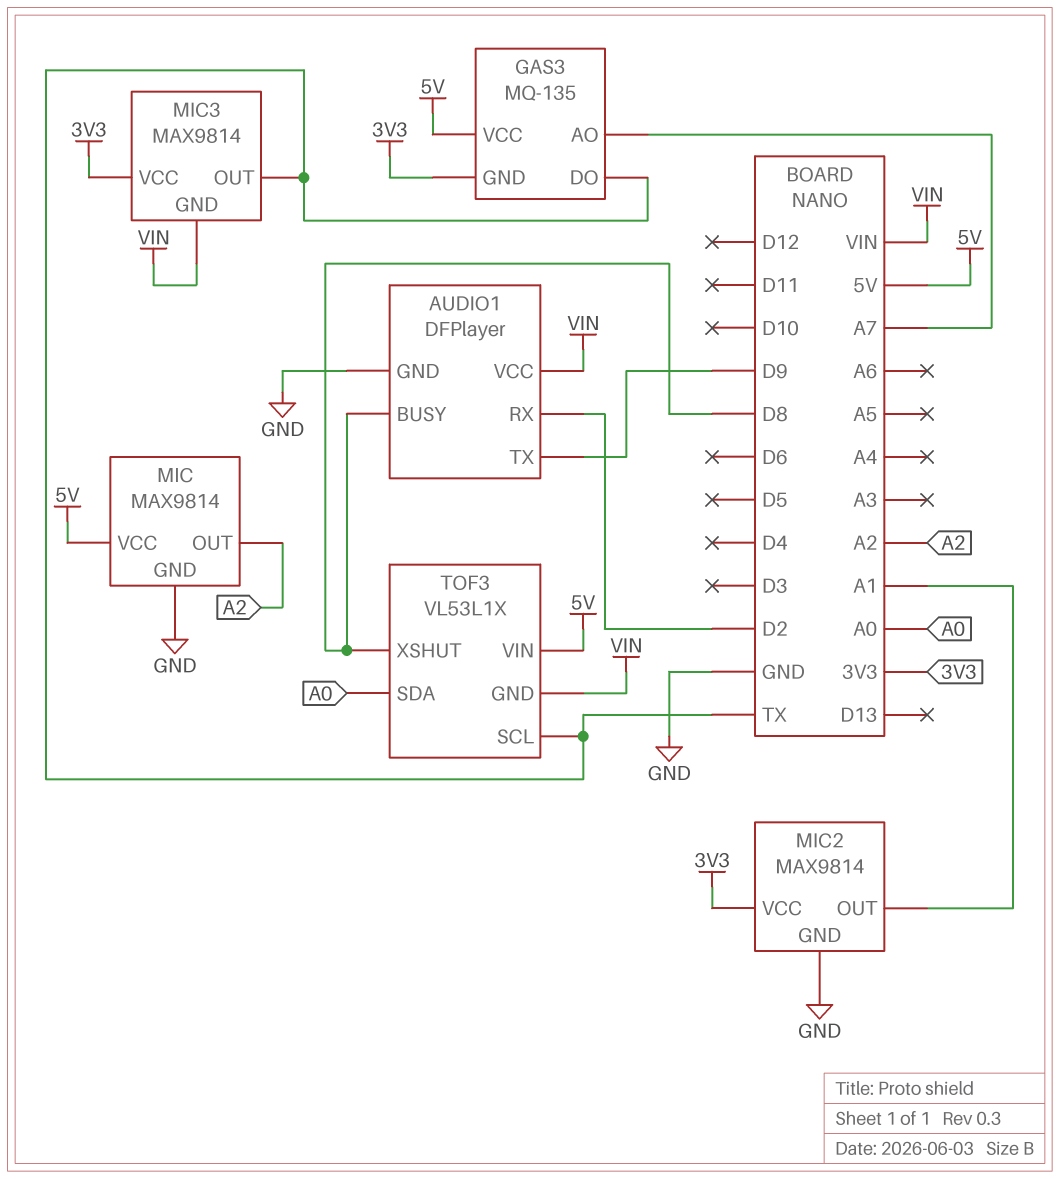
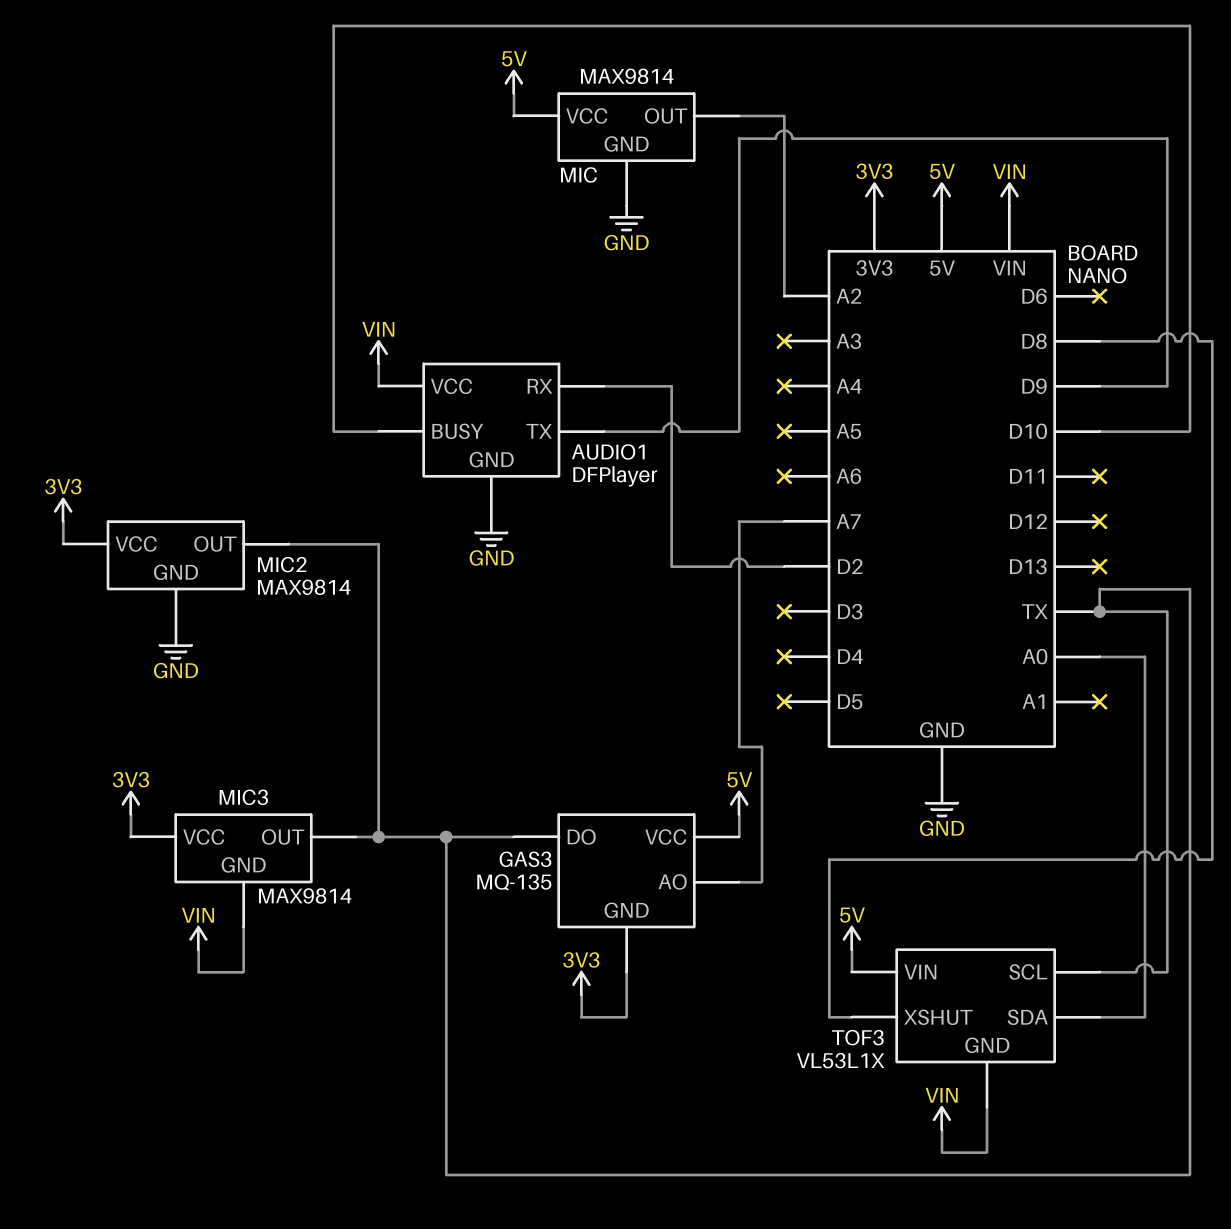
AUDIO1 pin BUSY: D8 -> D10
MIC2 pin OUT: A1 -> TX

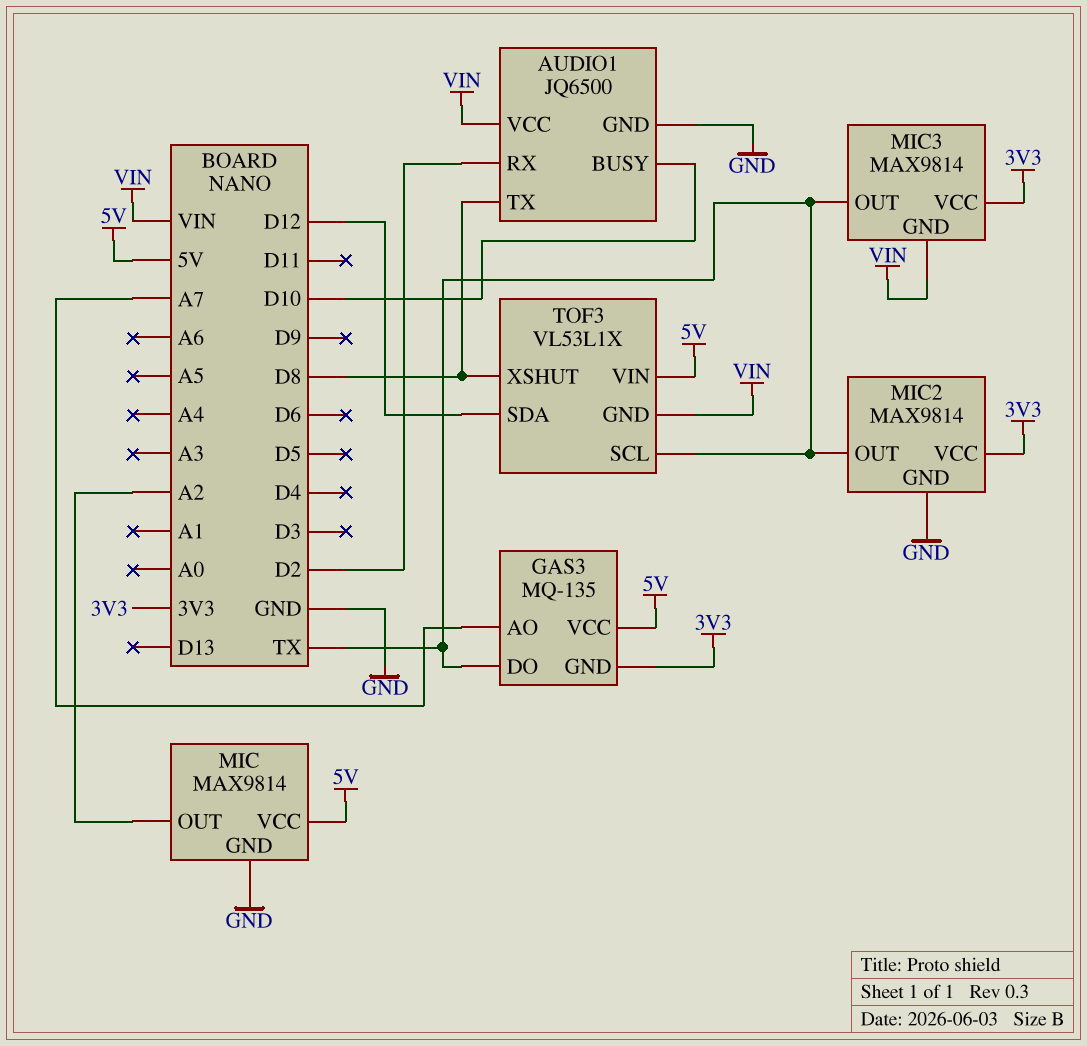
AUDIO1: DFPlayer -> JQ6500
AUDIO1 pin TX: D9 -> D8
TOF3 pin SDA: A0 -> D12

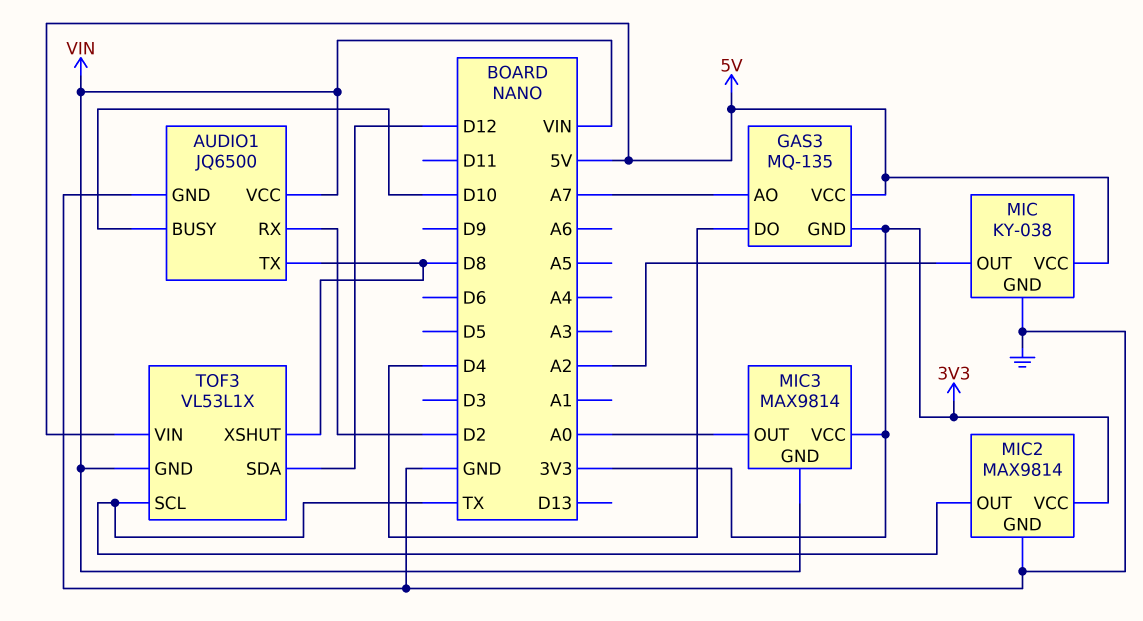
GAS3 pin DO: TX -> D4
MIC: MAX9814 -> KY-038
MIC3 pin OUT: TX -> A0

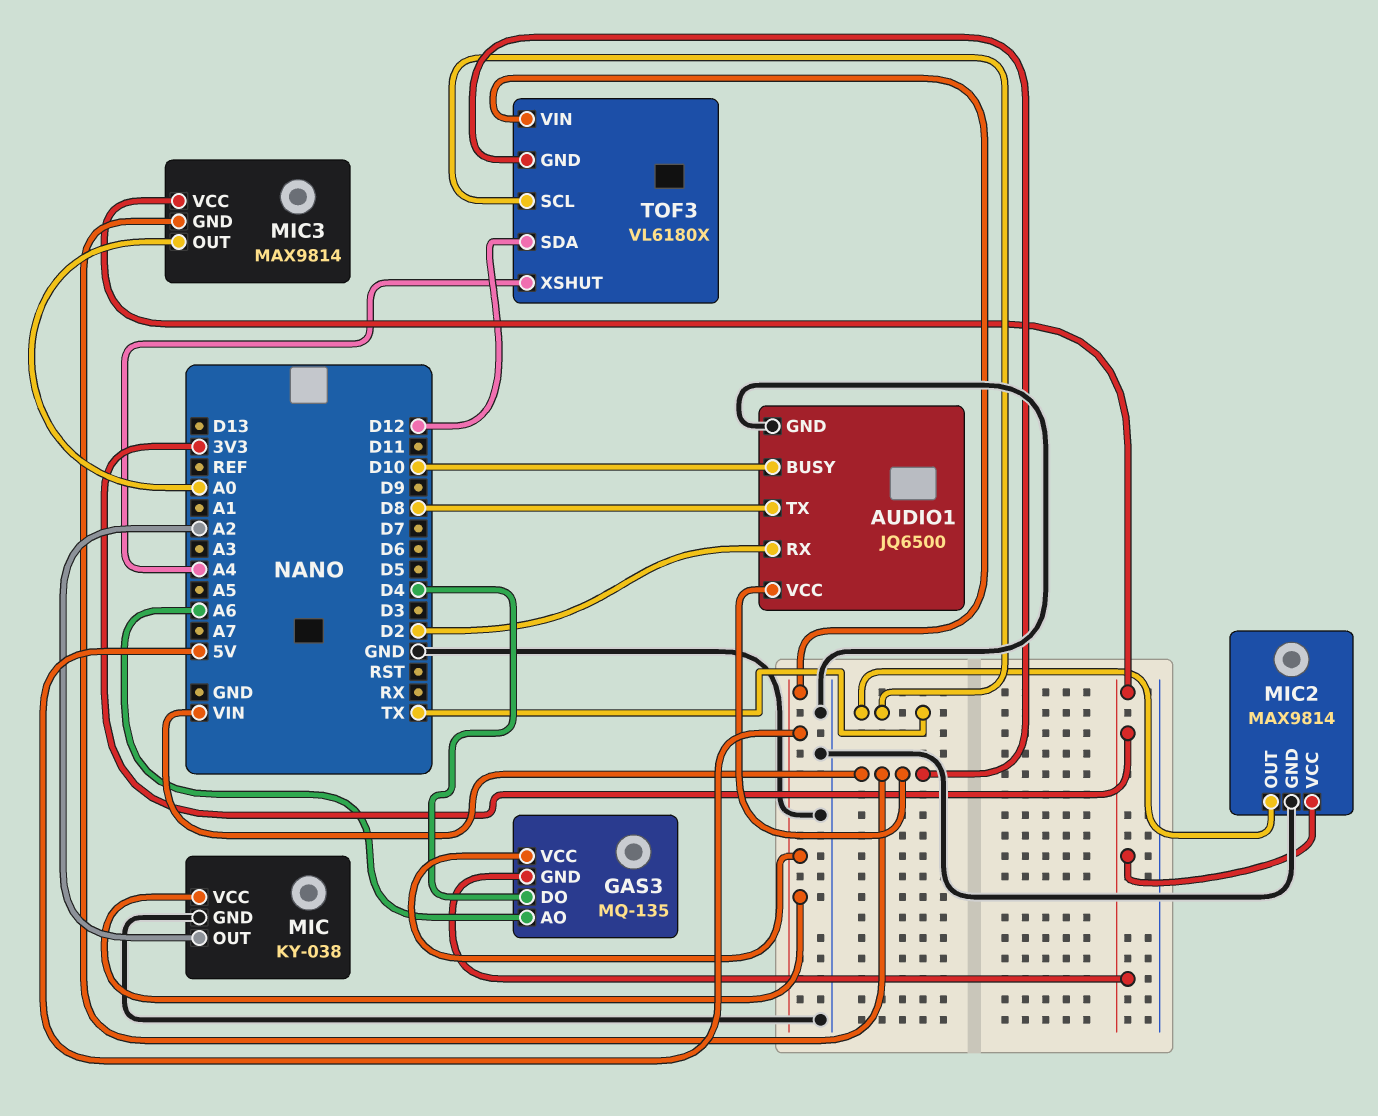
GAS3 pin AO: A7 -> A6
TOF3: VL53L1X -> VL6180X
TOF3 pin XSHUT: D8 -> A4

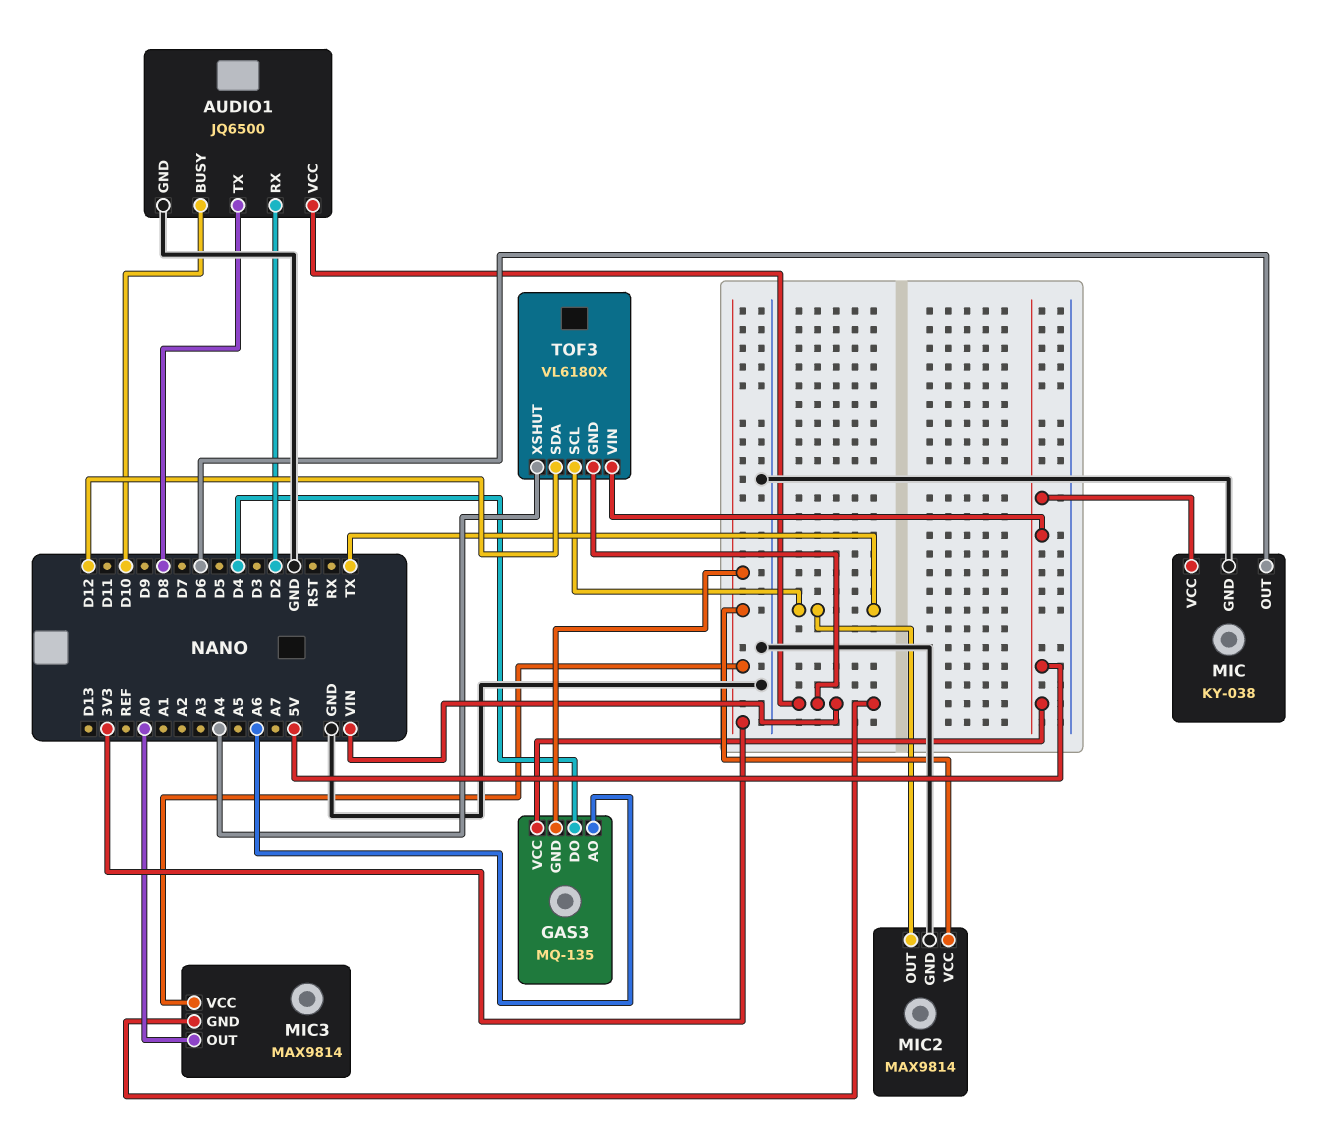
MIC pin OUT: A2 -> D6

